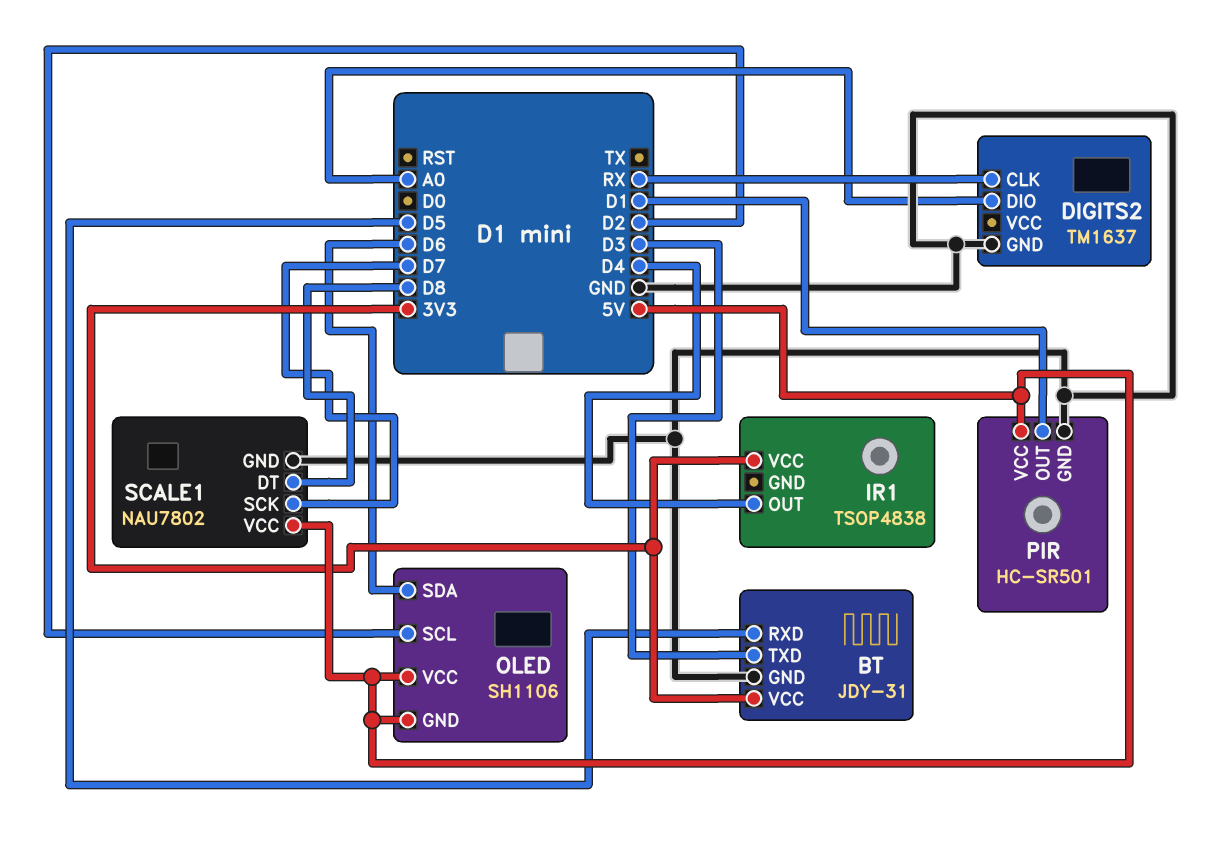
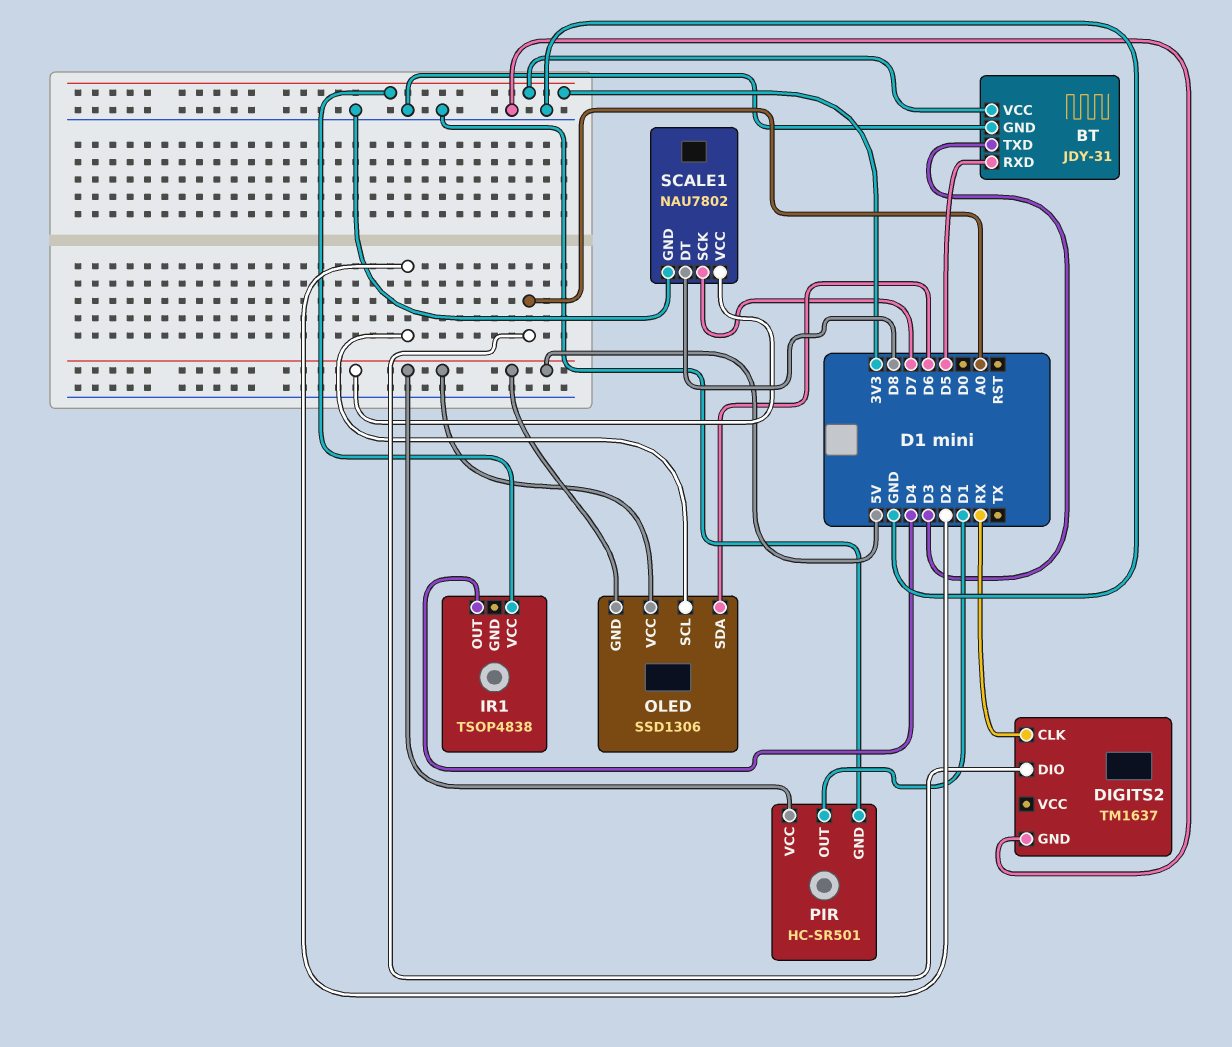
OLED: SH1106 -> SSD1306

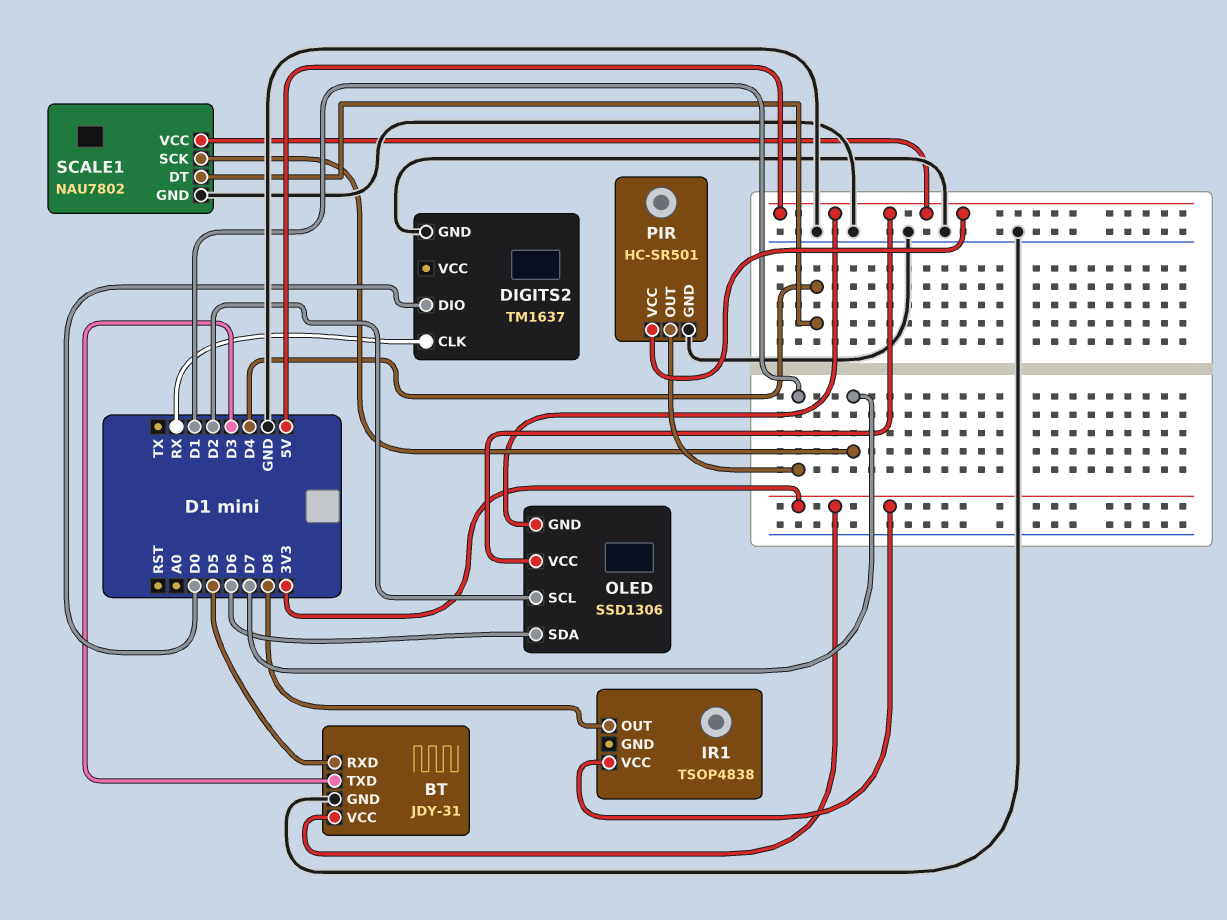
DIGITS2 pin DIO: A0 -> D0
IR1 pin OUT: D4 -> D8
SCALE1 pin DT: D8 -> D4

